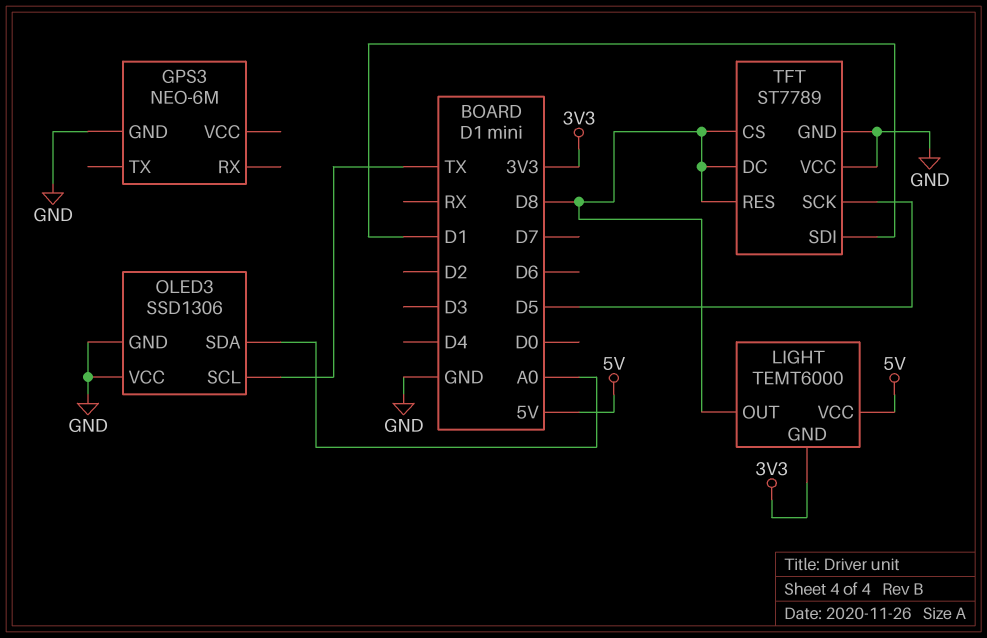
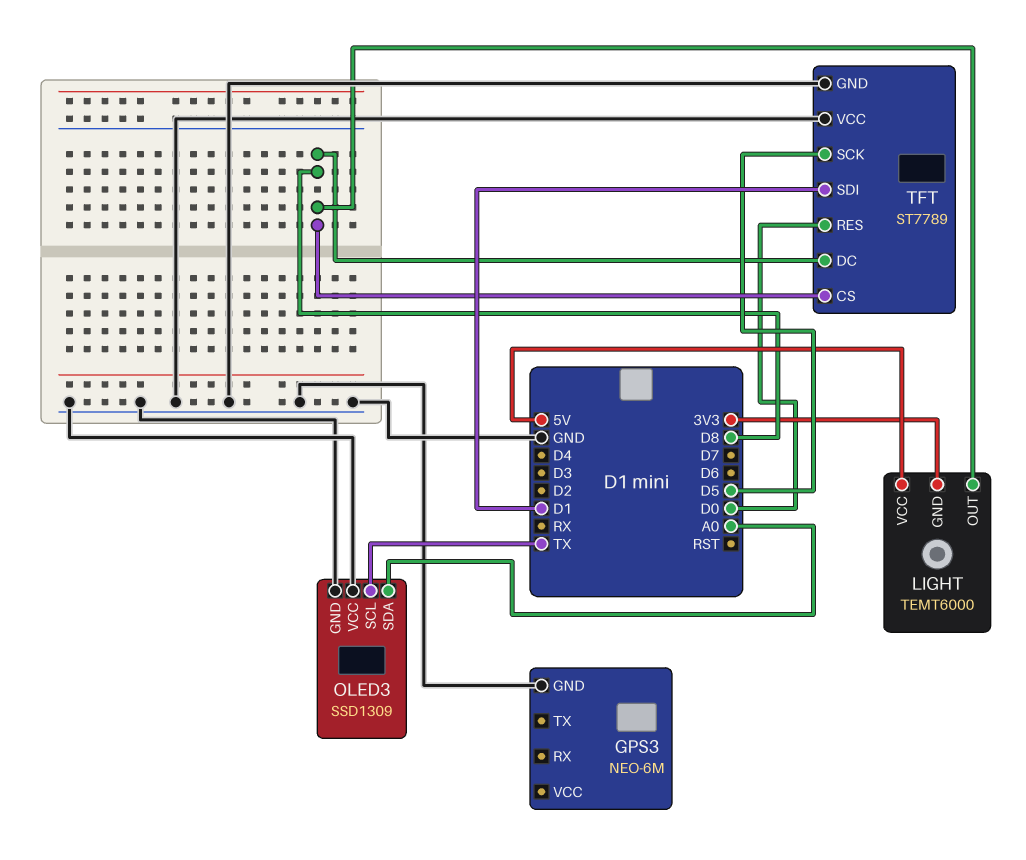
OLED3: SSD1306 -> SSD1309
TFT pin RES: D8 -> D0

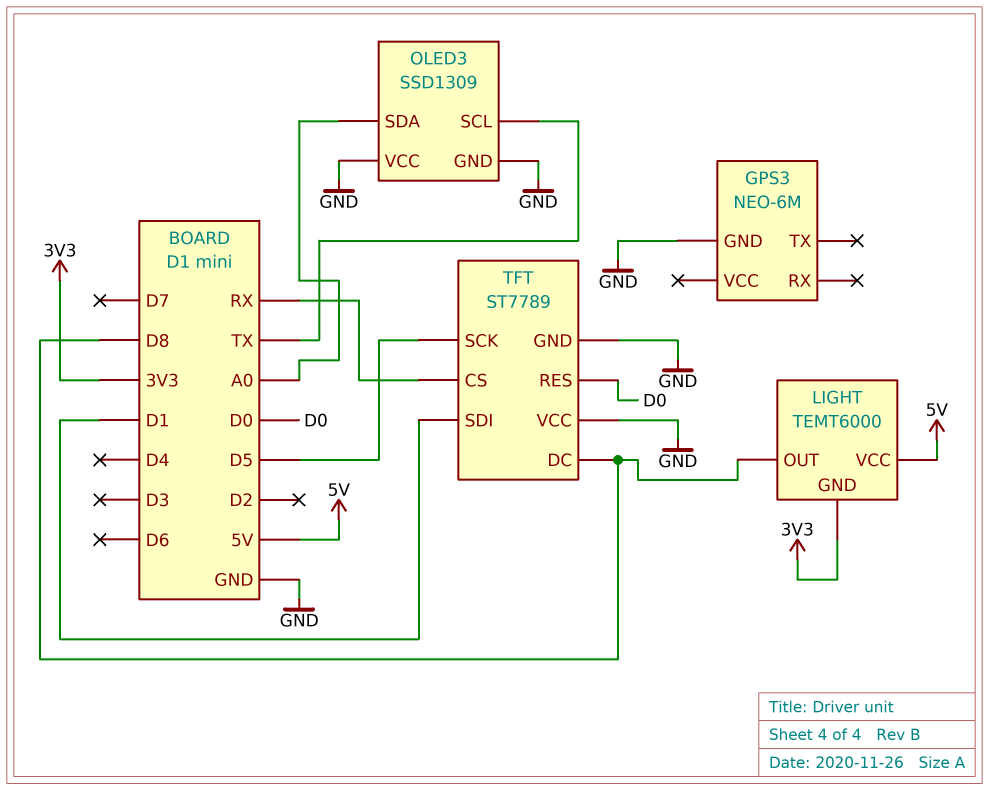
TFT pin CS: D8 -> RX

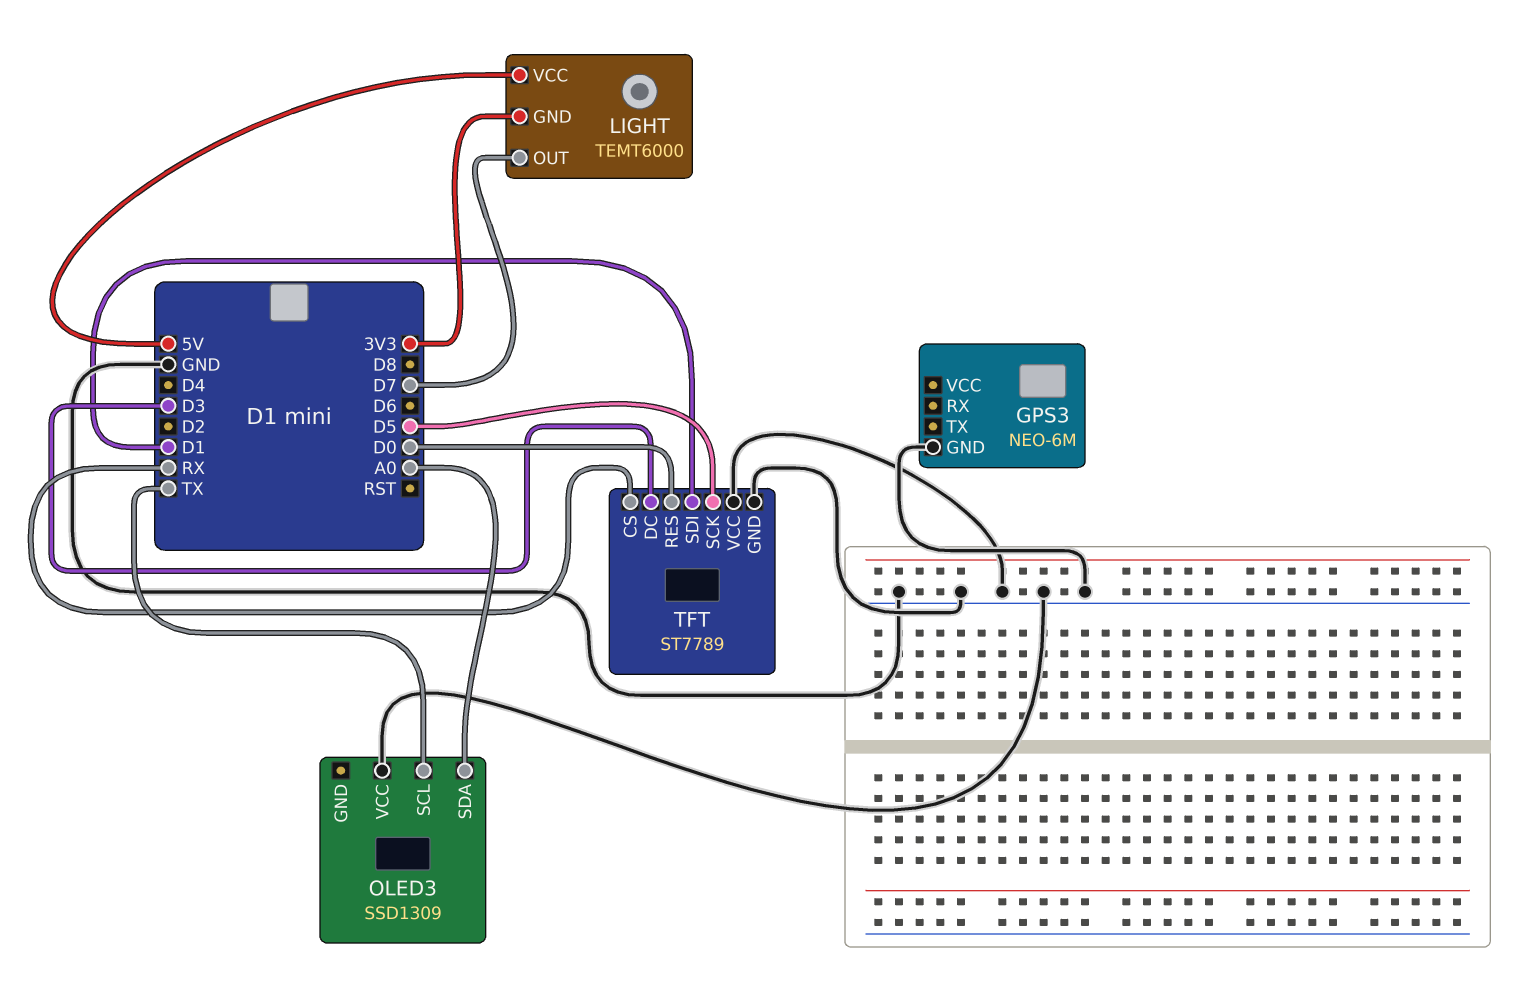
LIGHT pin OUT: D8 -> D7
OLED3 pin GND: GND -> none
TFT pin DC: D8 -> D3

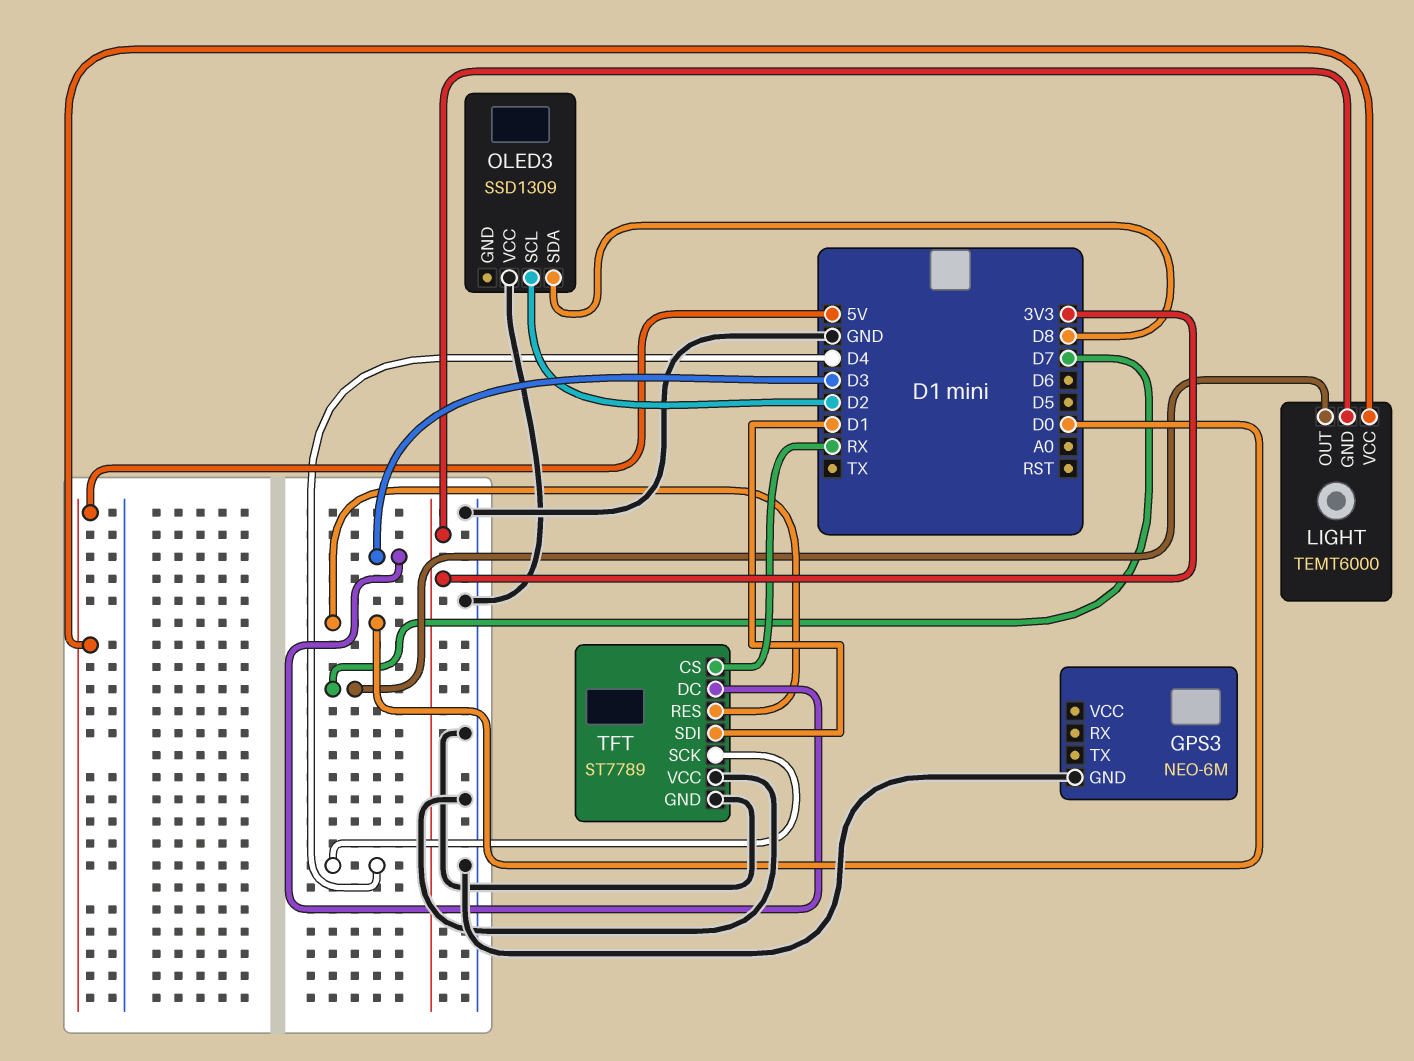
OLED3 pin SCL: TX -> D2
OLED3 pin SDA: A0 -> D8
TFT pin SCK: D5 -> D4

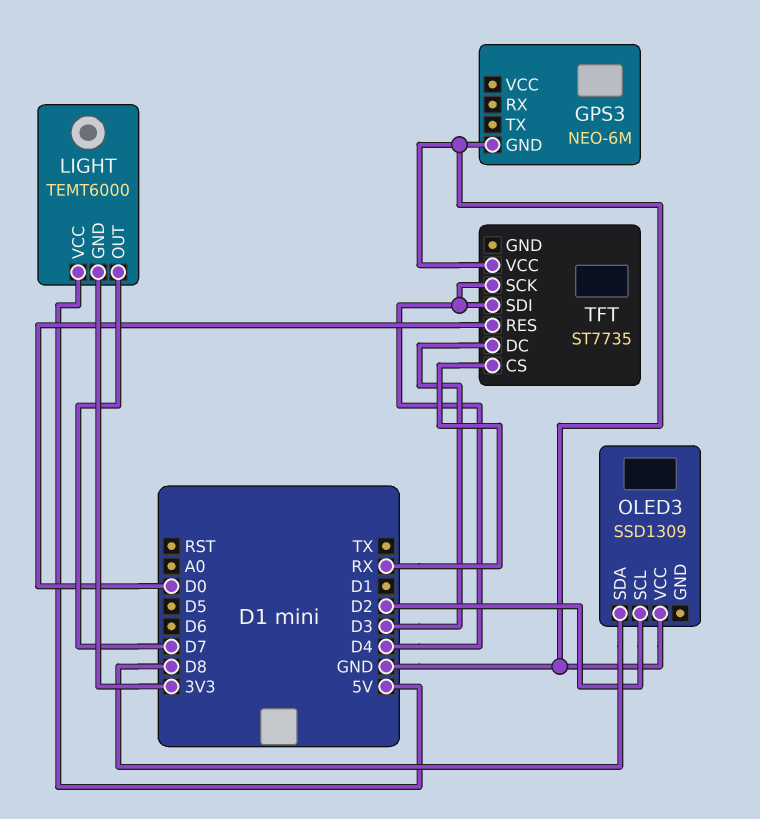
TFT: ST7789 -> ST7735
TFT pin GND: GND -> none
TFT pin SDI: D1 -> D4

